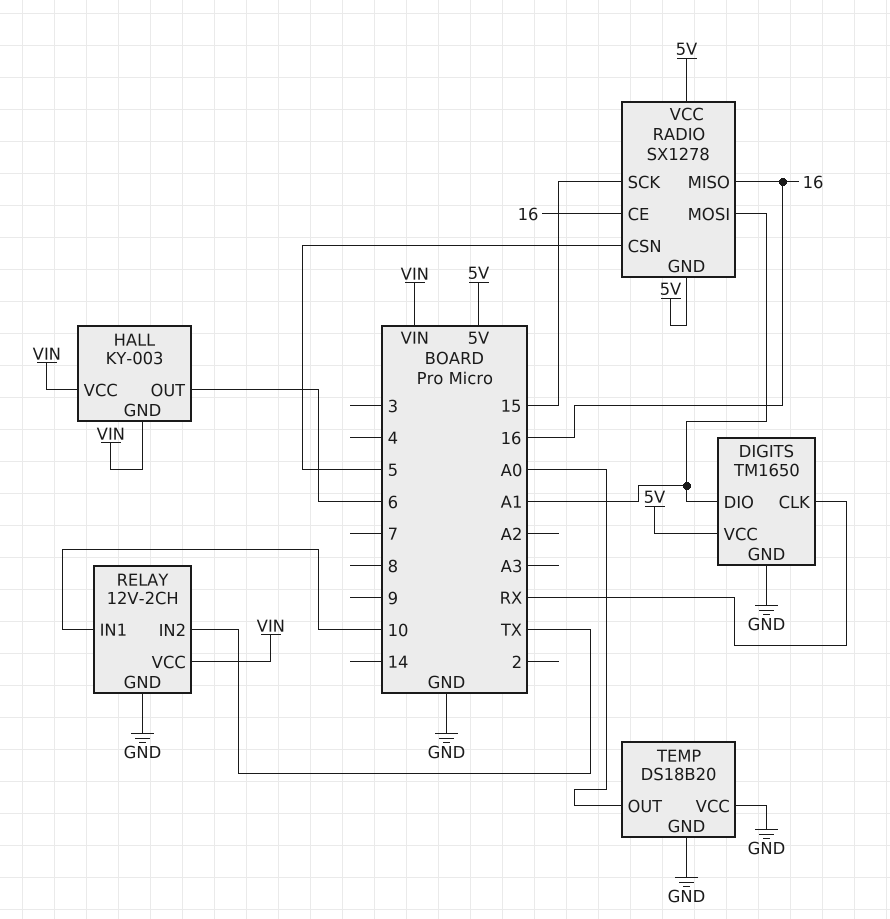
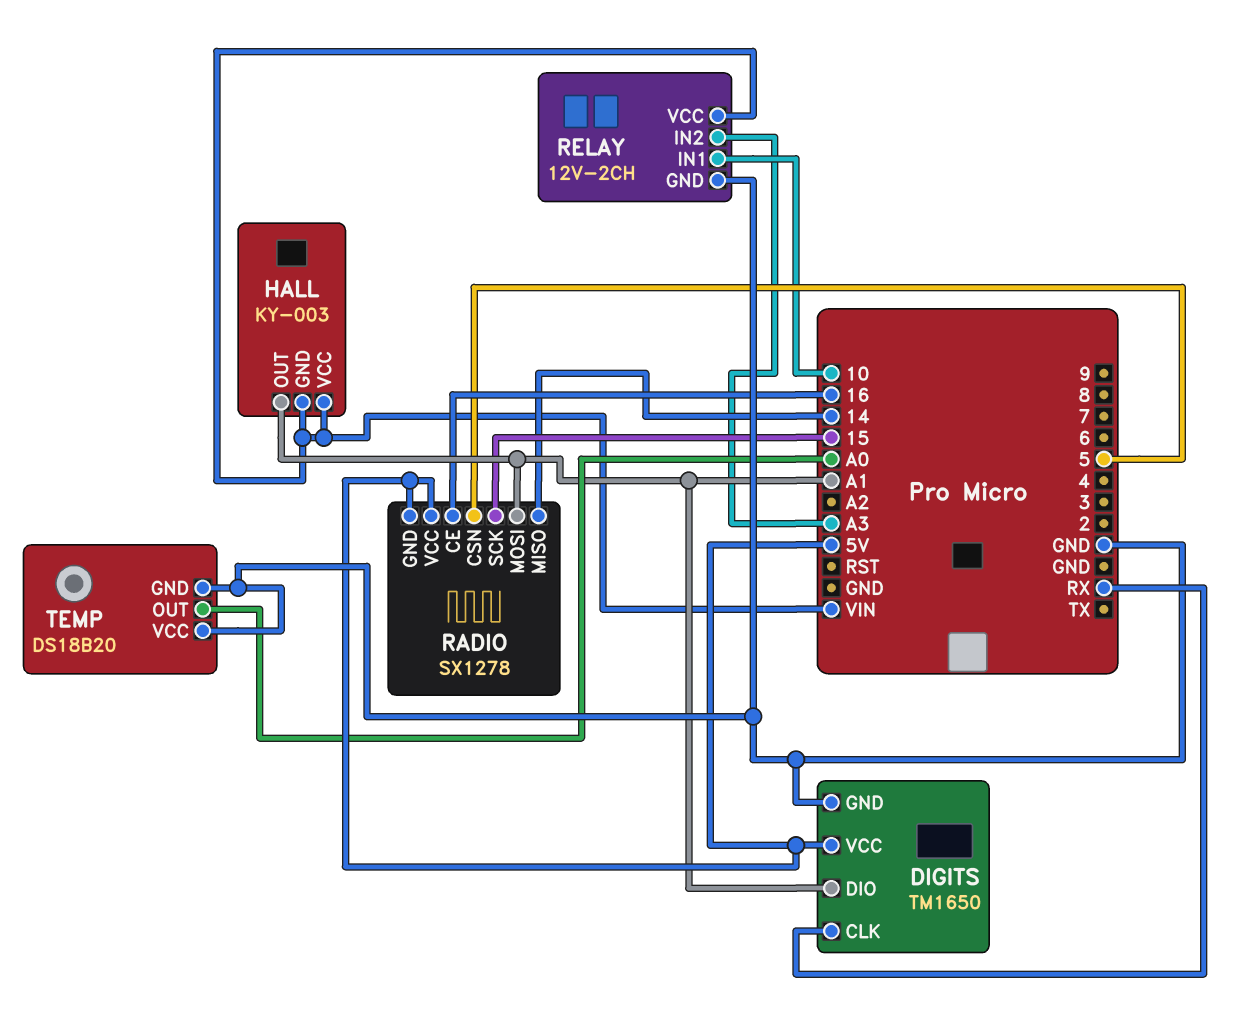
HALL pin OUT: 6 -> A1
RADIO pin MISO: 16 -> 14
RELAY pin IN2: TX -> A3

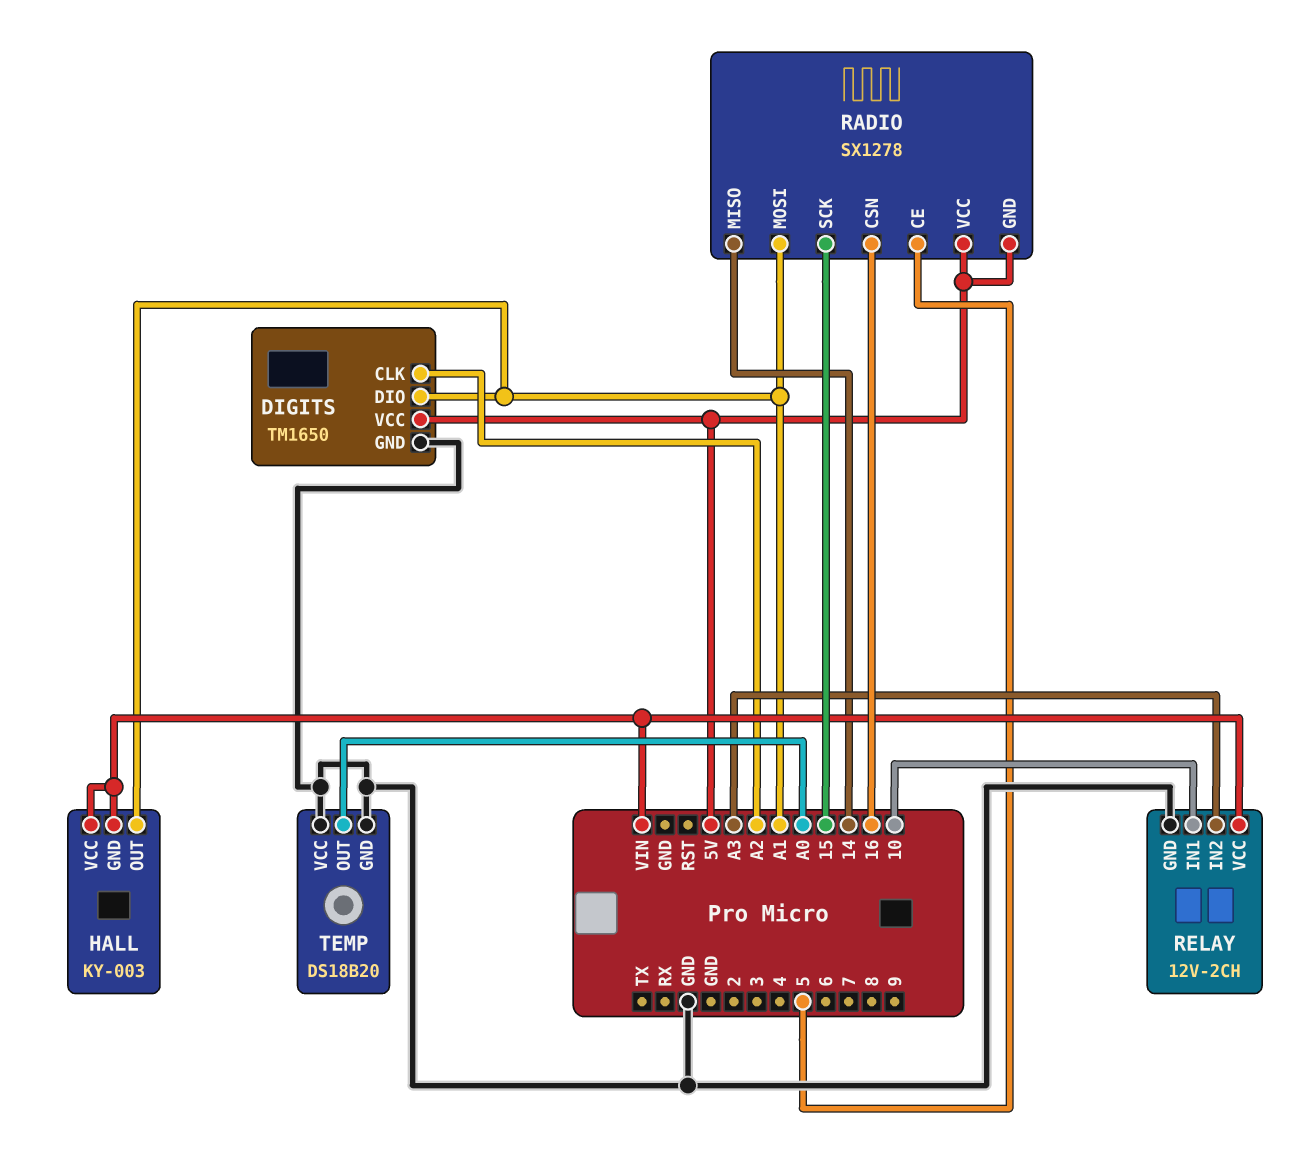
DIGITS pin CLK: RX -> A2
RADIO pin CE: 16 -> 5
RADIO pin CSN: 5 -> 16

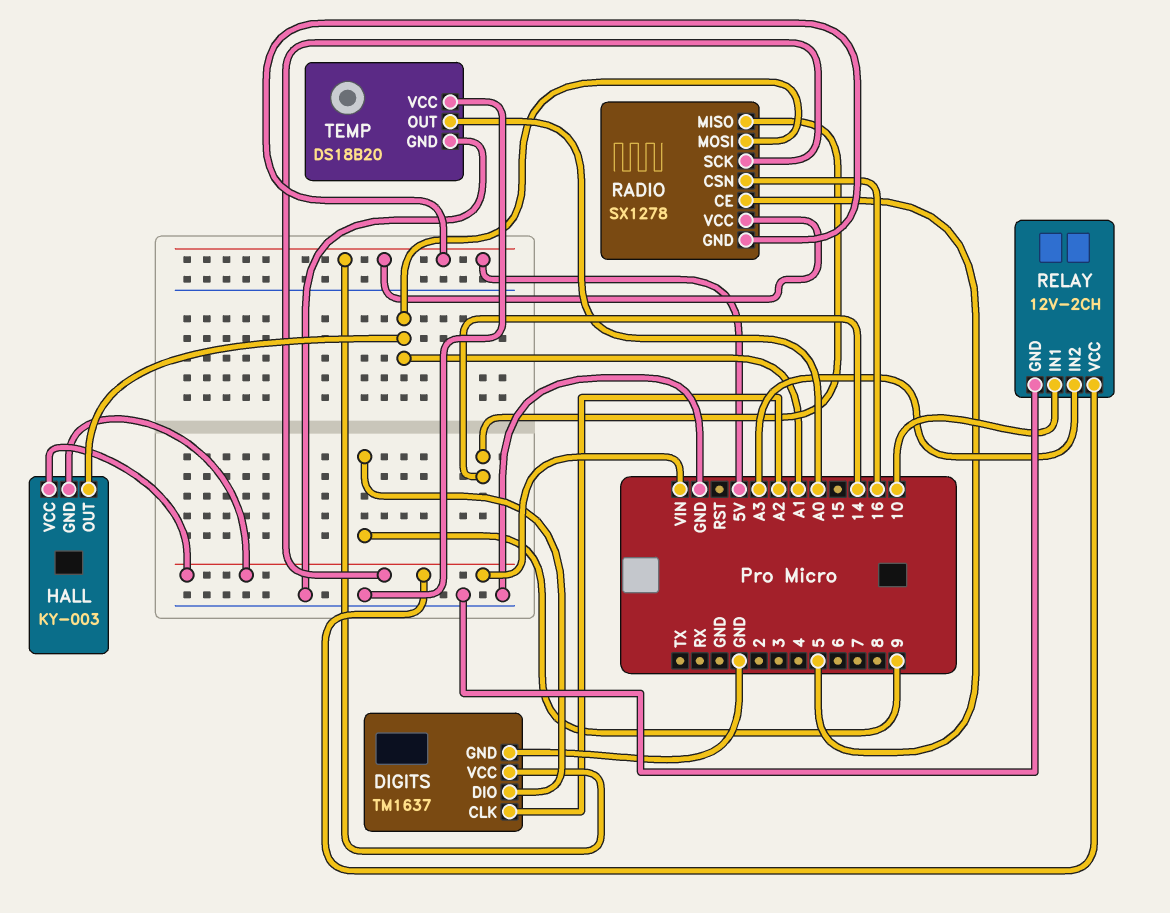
DIGITS: TM1650 -> TM1637
DIGITS pin DIO: A1 -> 9
RADIO pin SCK: 15 -> VIN

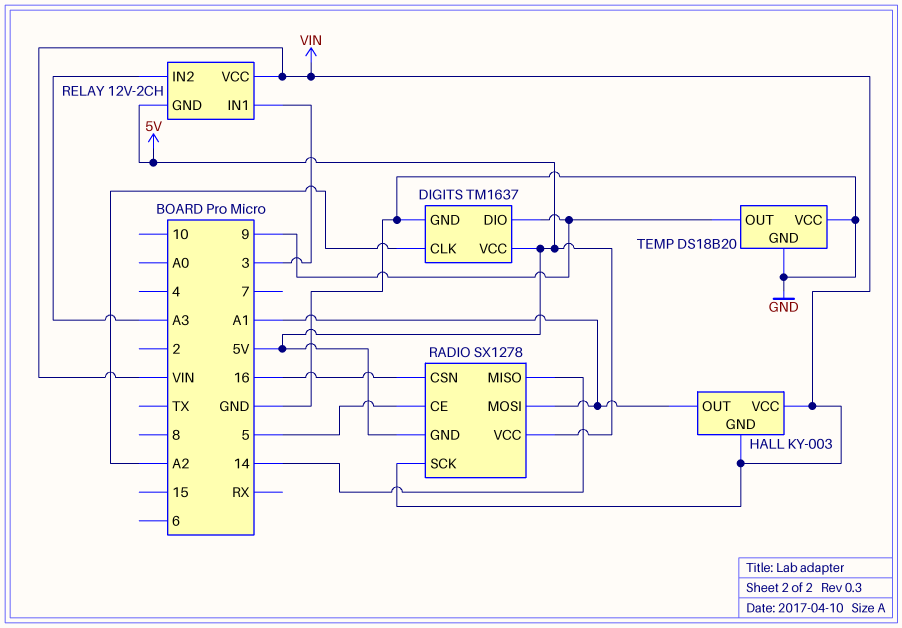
RELAY pin GND: GND -> 5V
RELAY pin IN1: 10 -> 3
TEMP pin OUT: A0 -> 9

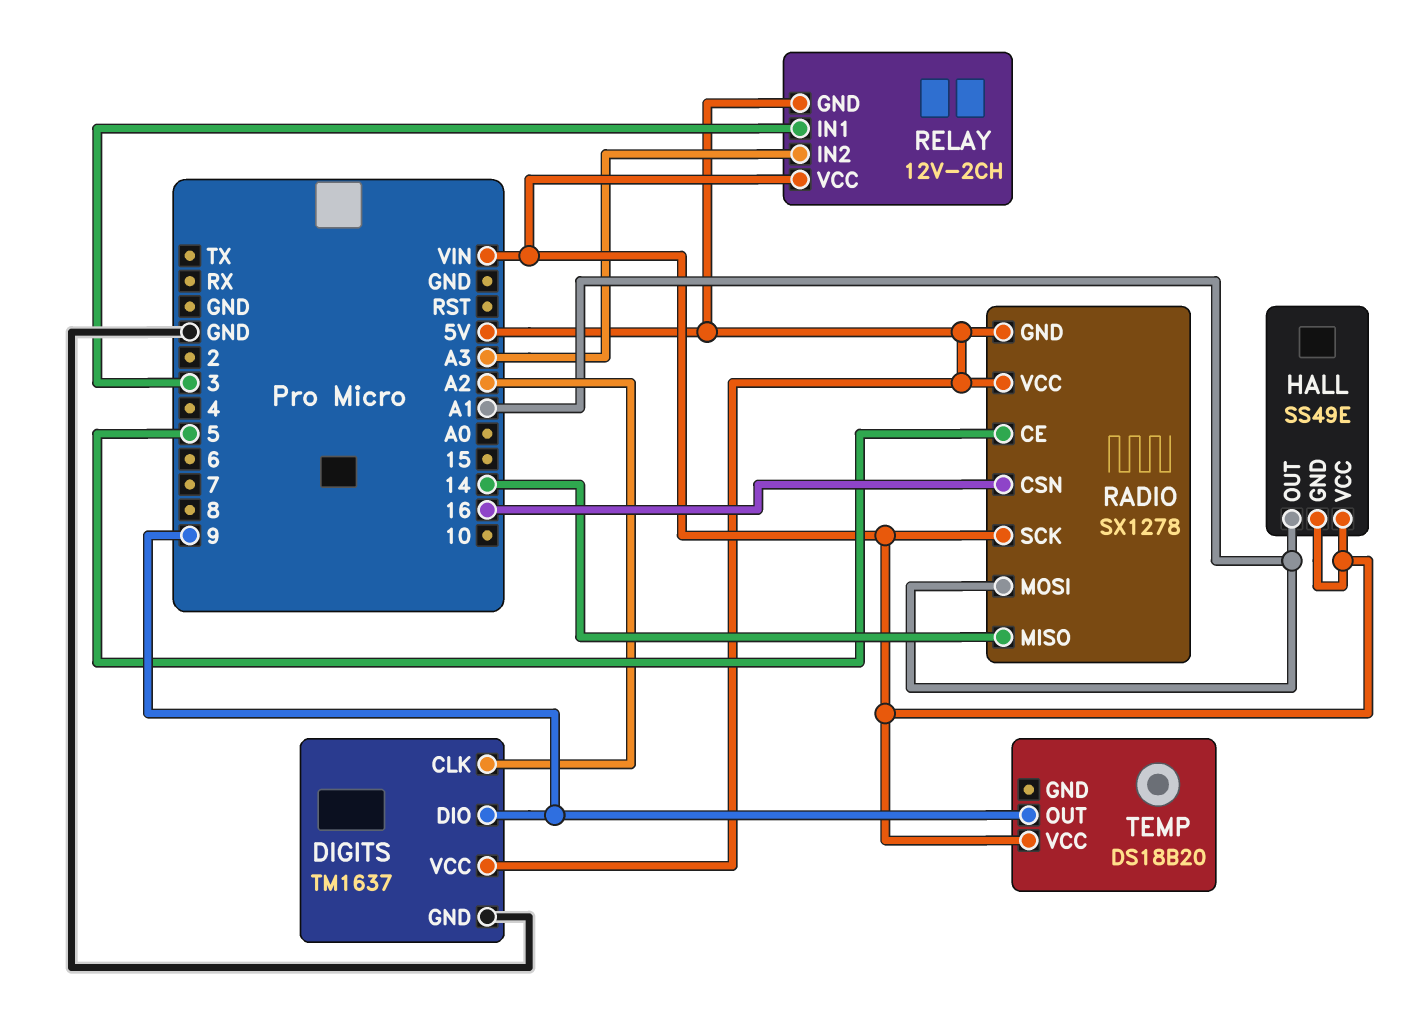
HALL: KY-003 -> SS49E
TEMP pin GND: GND -> none
TEMP pin VCC: GND -> VIN

